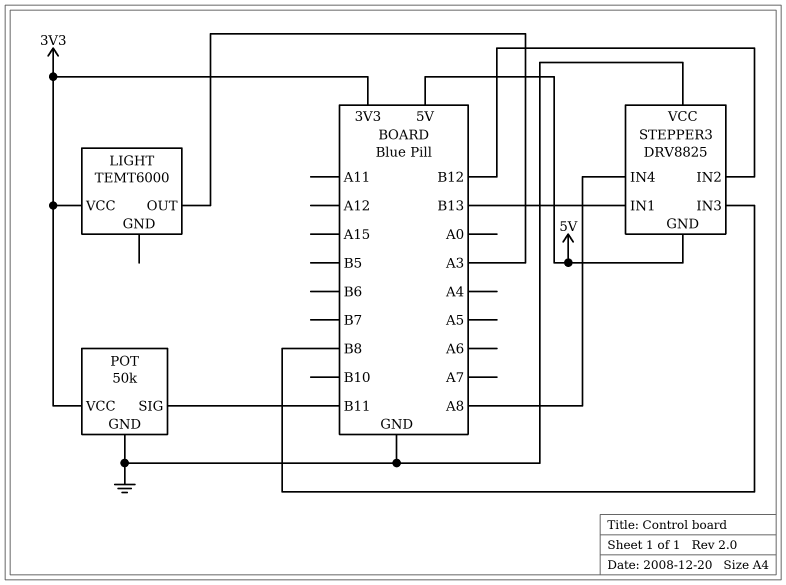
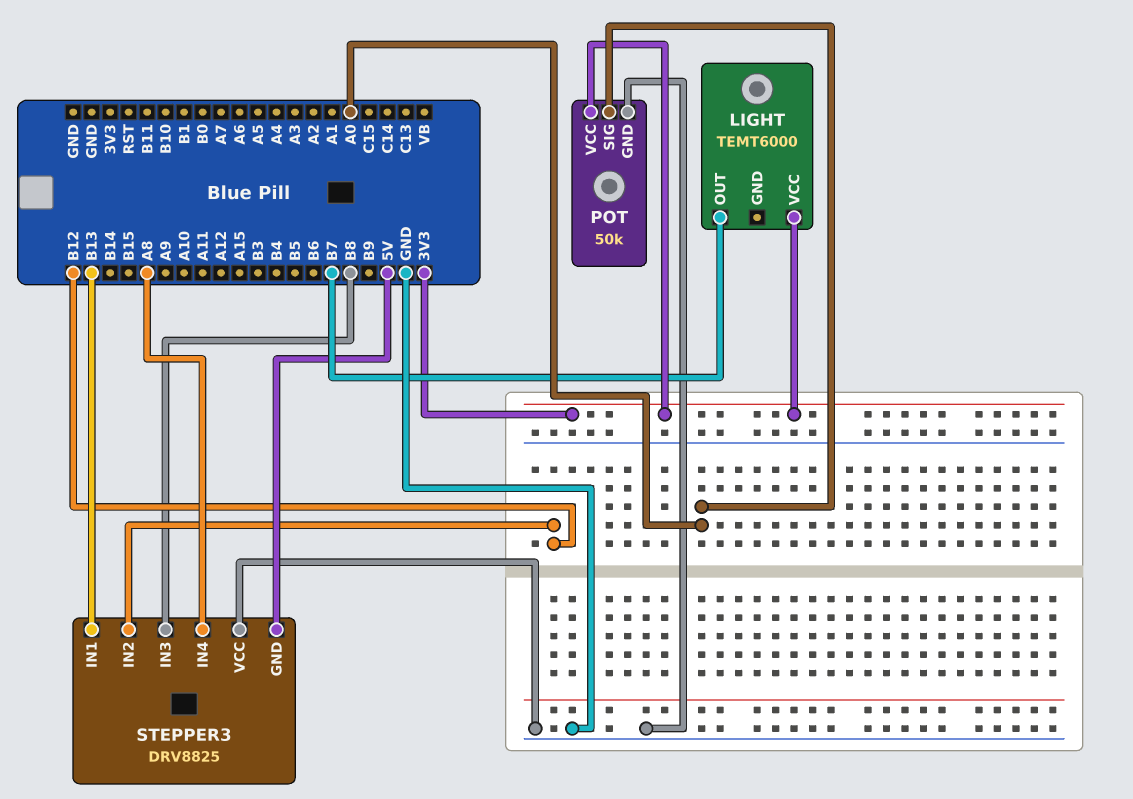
LIGHT pin OUT: A3 -> B7
POT pin SIG: B11 -> A0

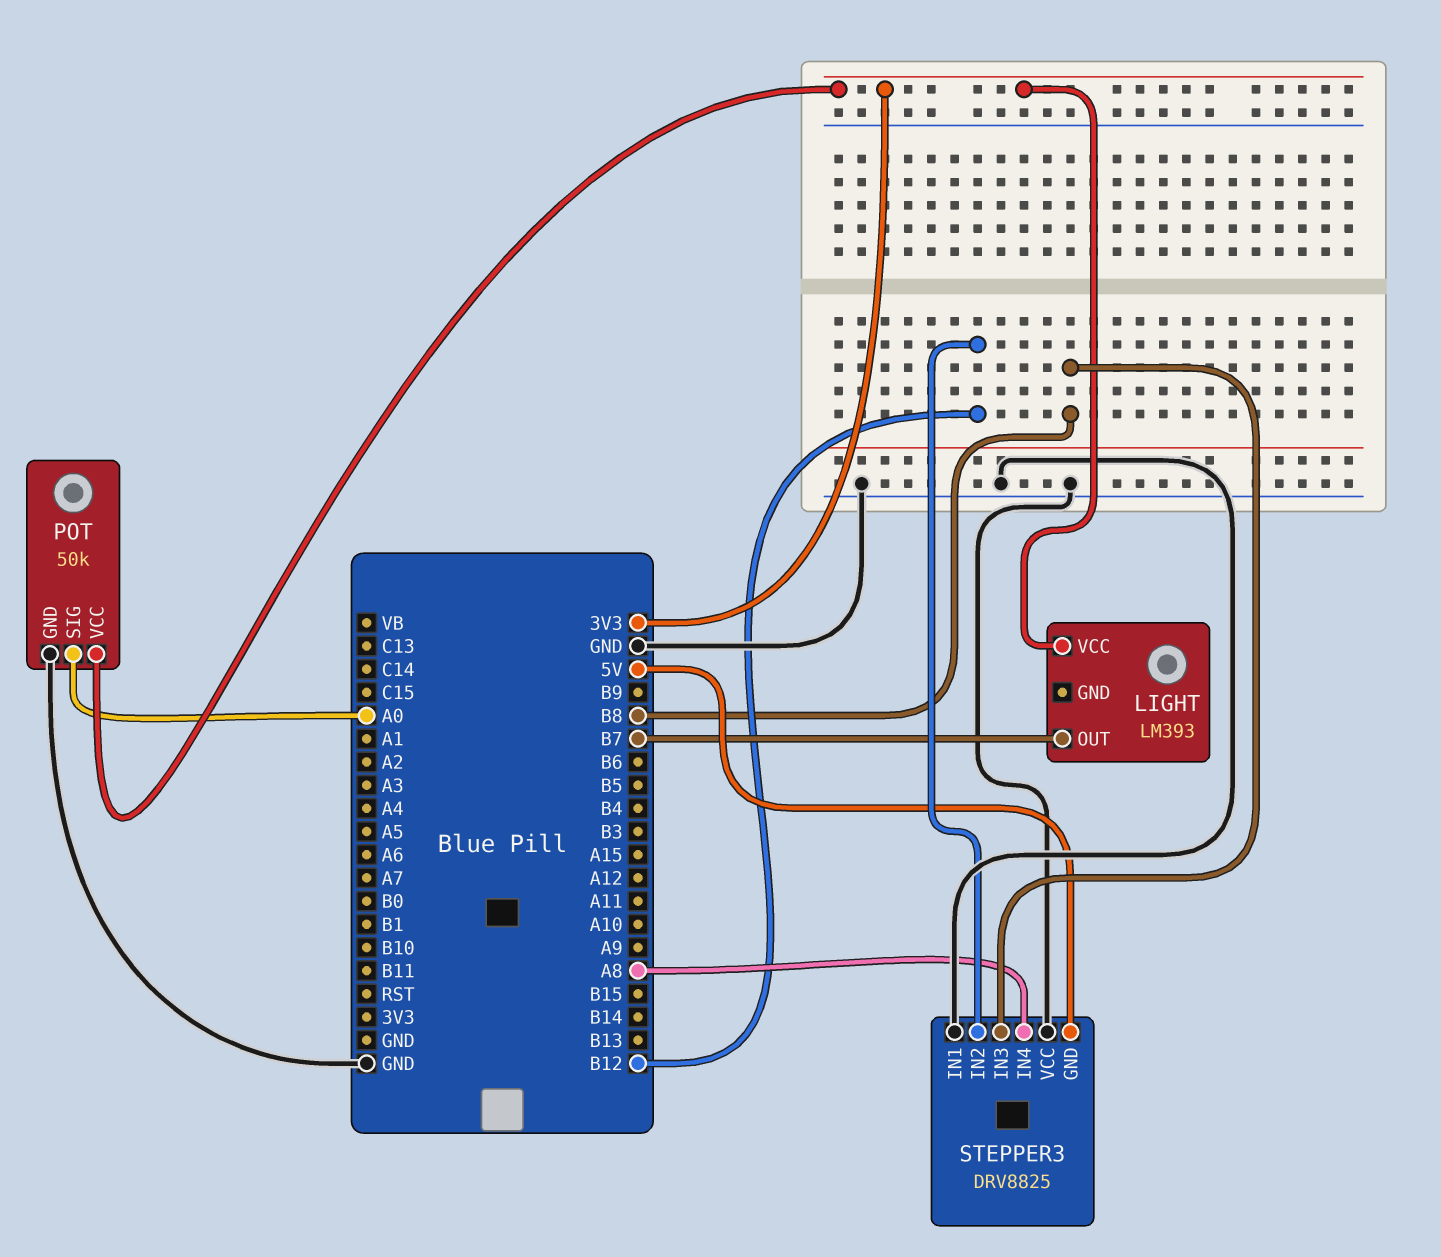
LIGHT: TEMT6000 -> LM393
STEPPER3 pin IN1: B13 -> GND

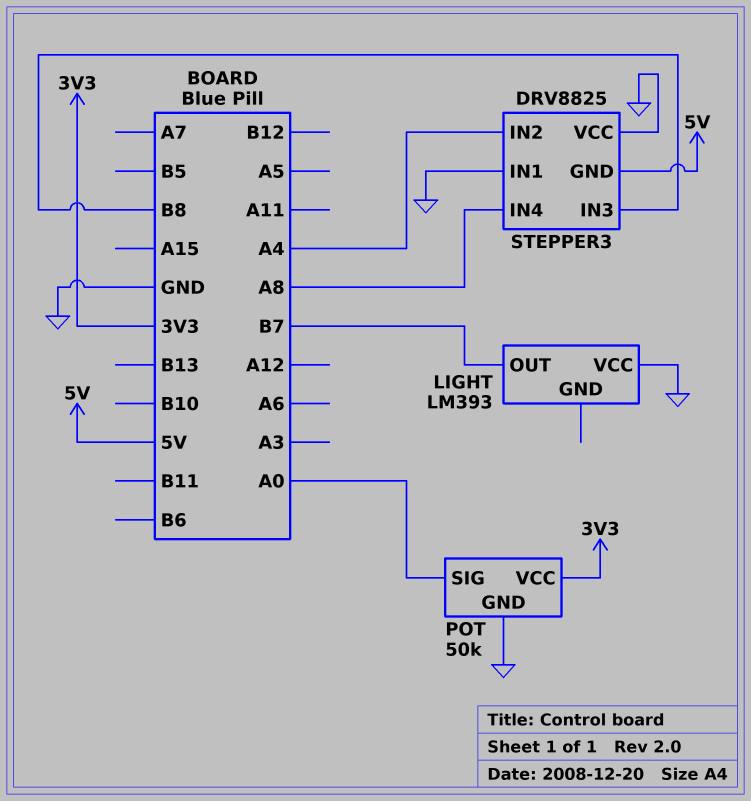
LIGHT pin VCC: 3V3 -> GND
STEPPER3 pin IN2: B12 -> A4

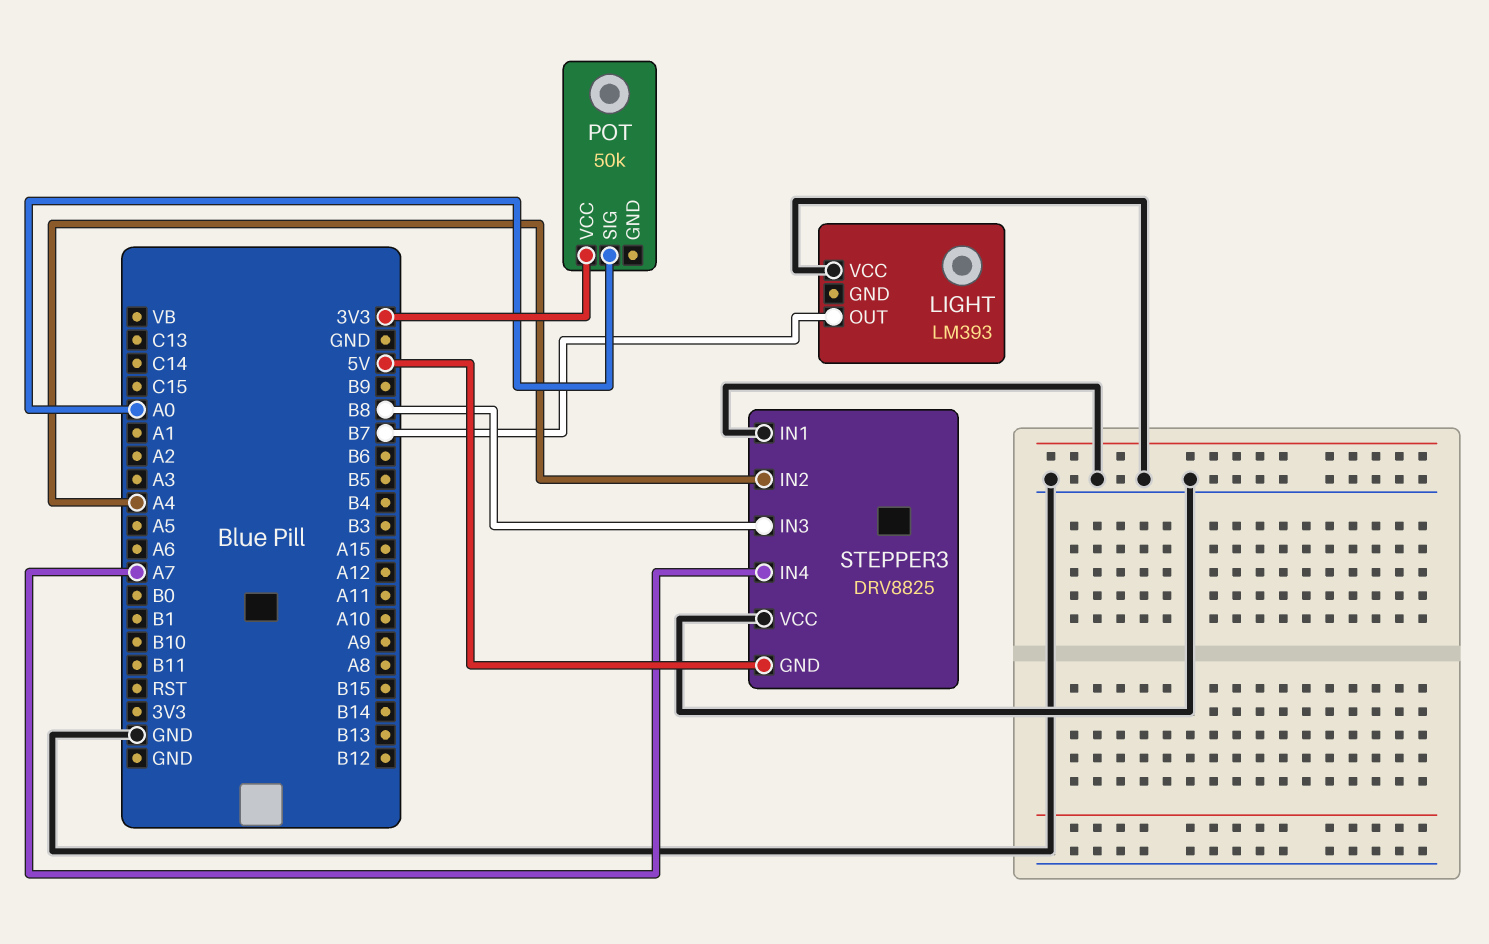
POT pin GND: GND -> none
STEPPER3 pin IN4: A8 -> A7

